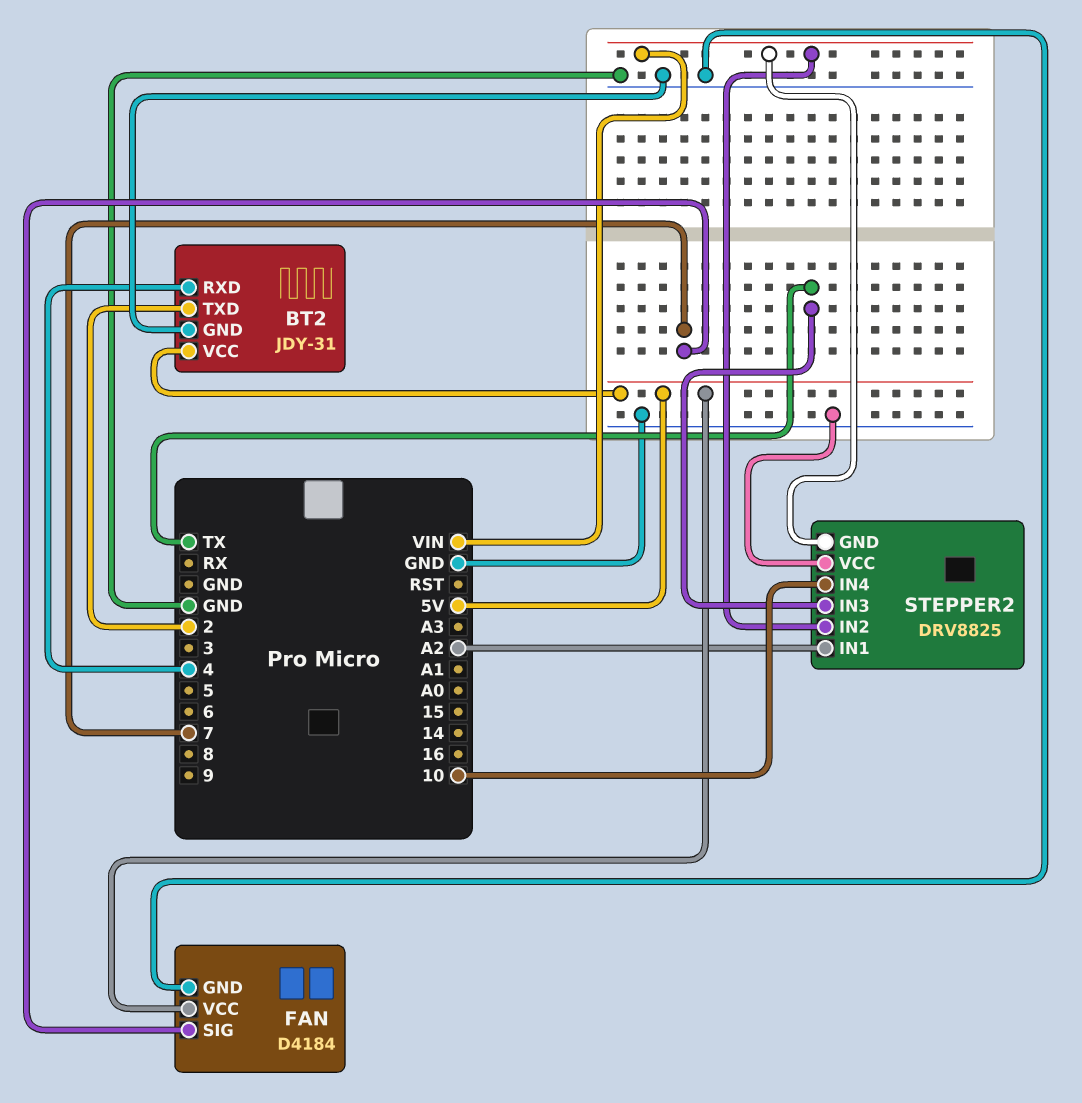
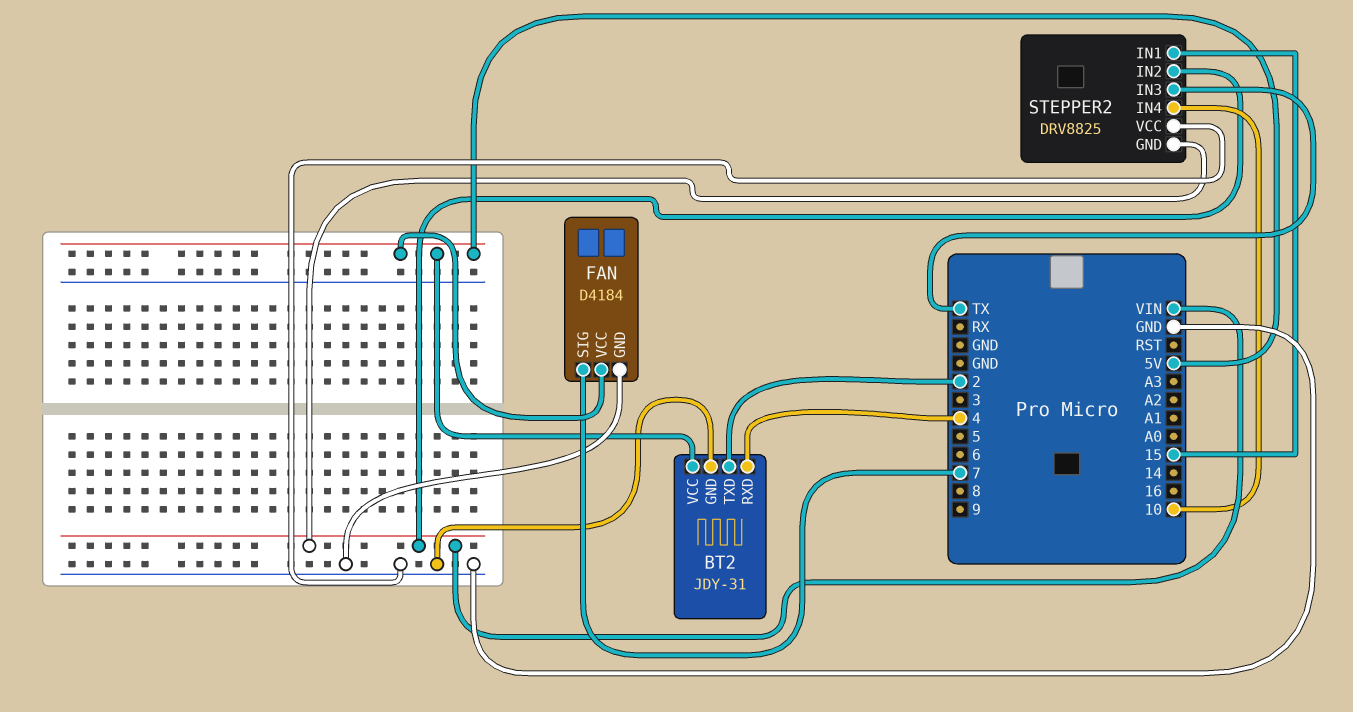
STEPPER2 pin IN1: A2 -> 15

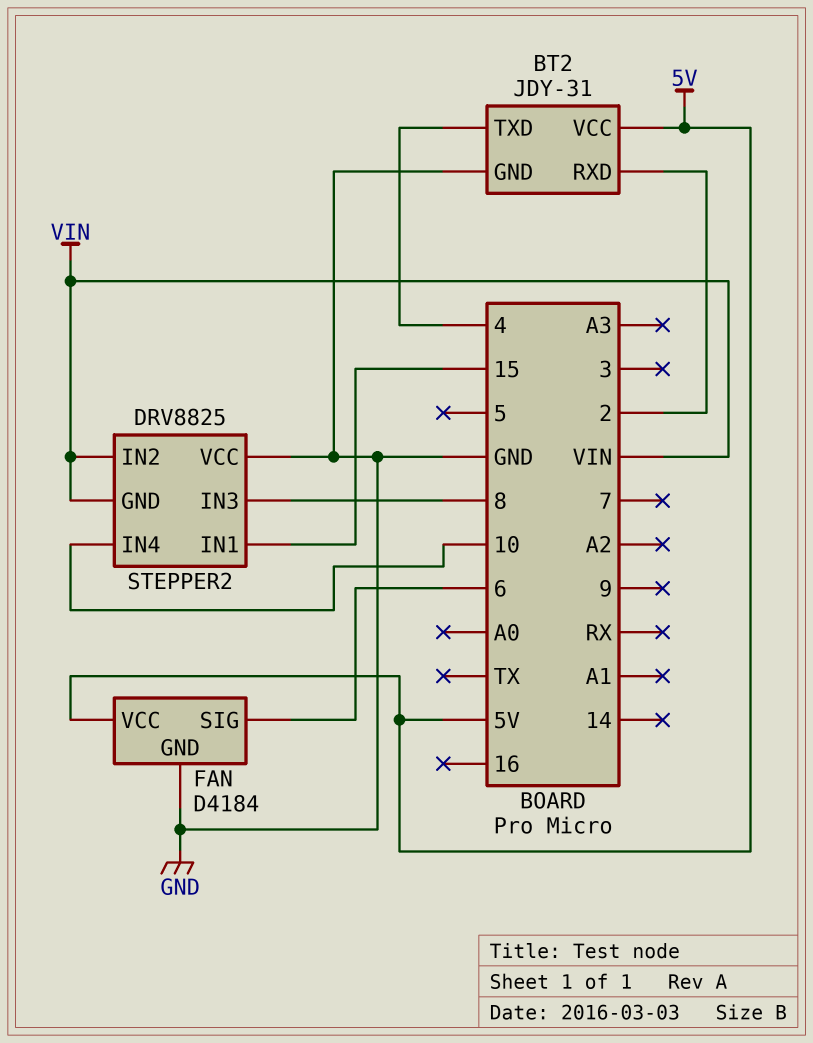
BT2 pin RXD: 4 -> 2
BT2 pin TXD: 2 -> 4
FAN pin SIG: 7 -> 6
STEPPER2 pin IN3: TX -> 8

